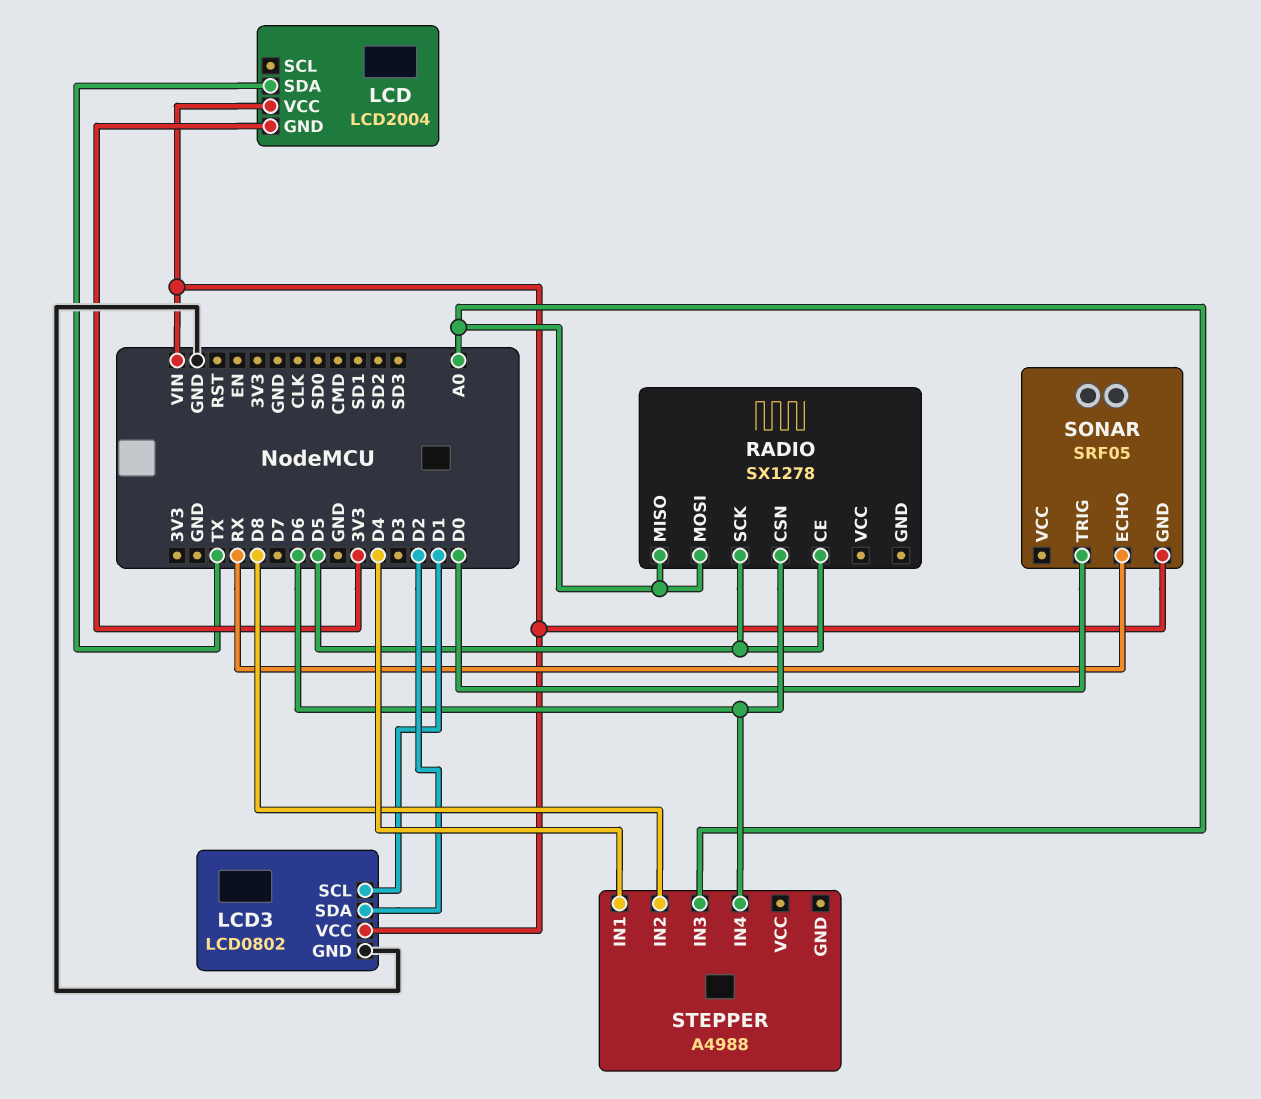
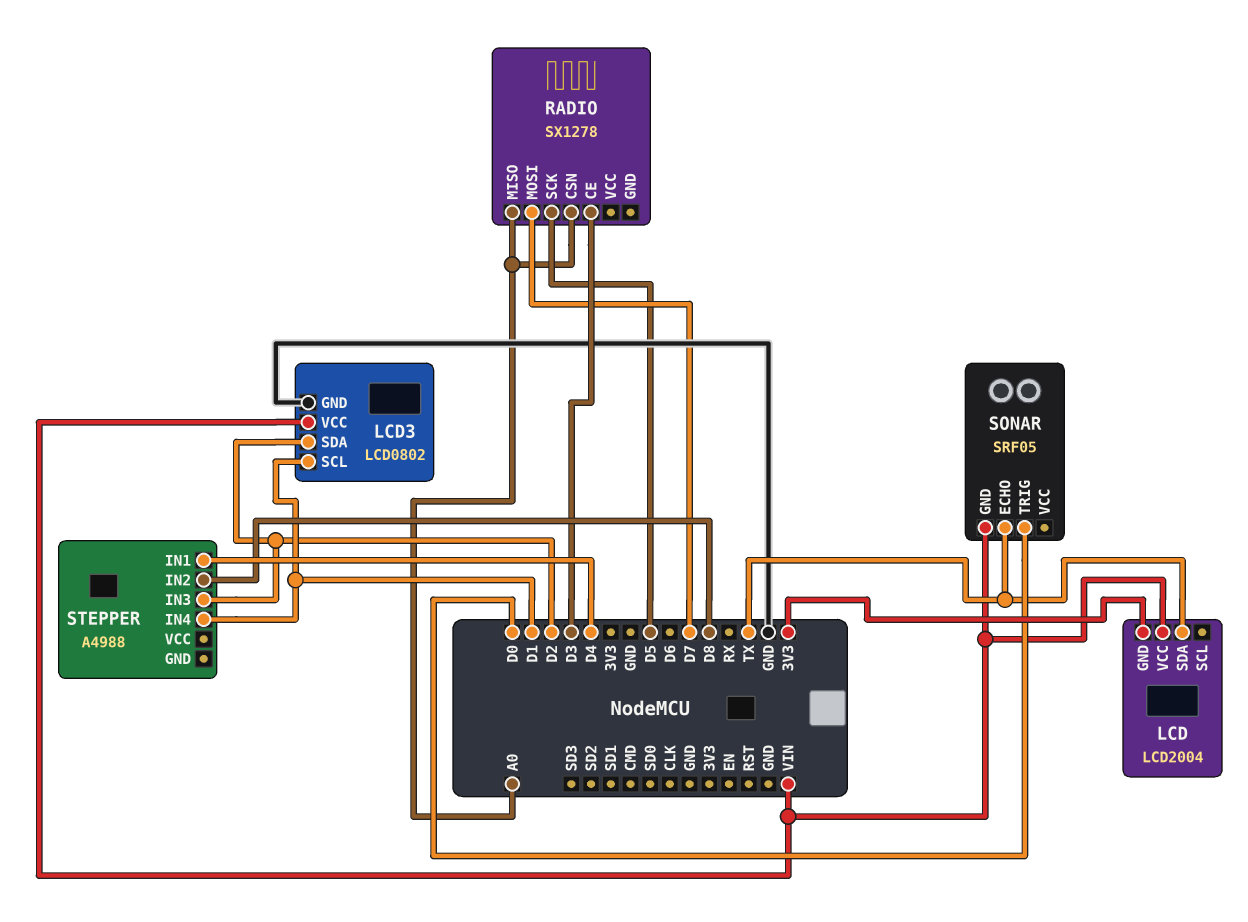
RADIO pin CE: D5 -> D3
RADIO pin CSN: D6 -> A0
RADIO pin MOSI: A0 -> D7
SONAR pin ECHO: RX -> TX
STEPPER pin IN3: A0 -> D2
STEPPER pin IN4: D6 -> D1

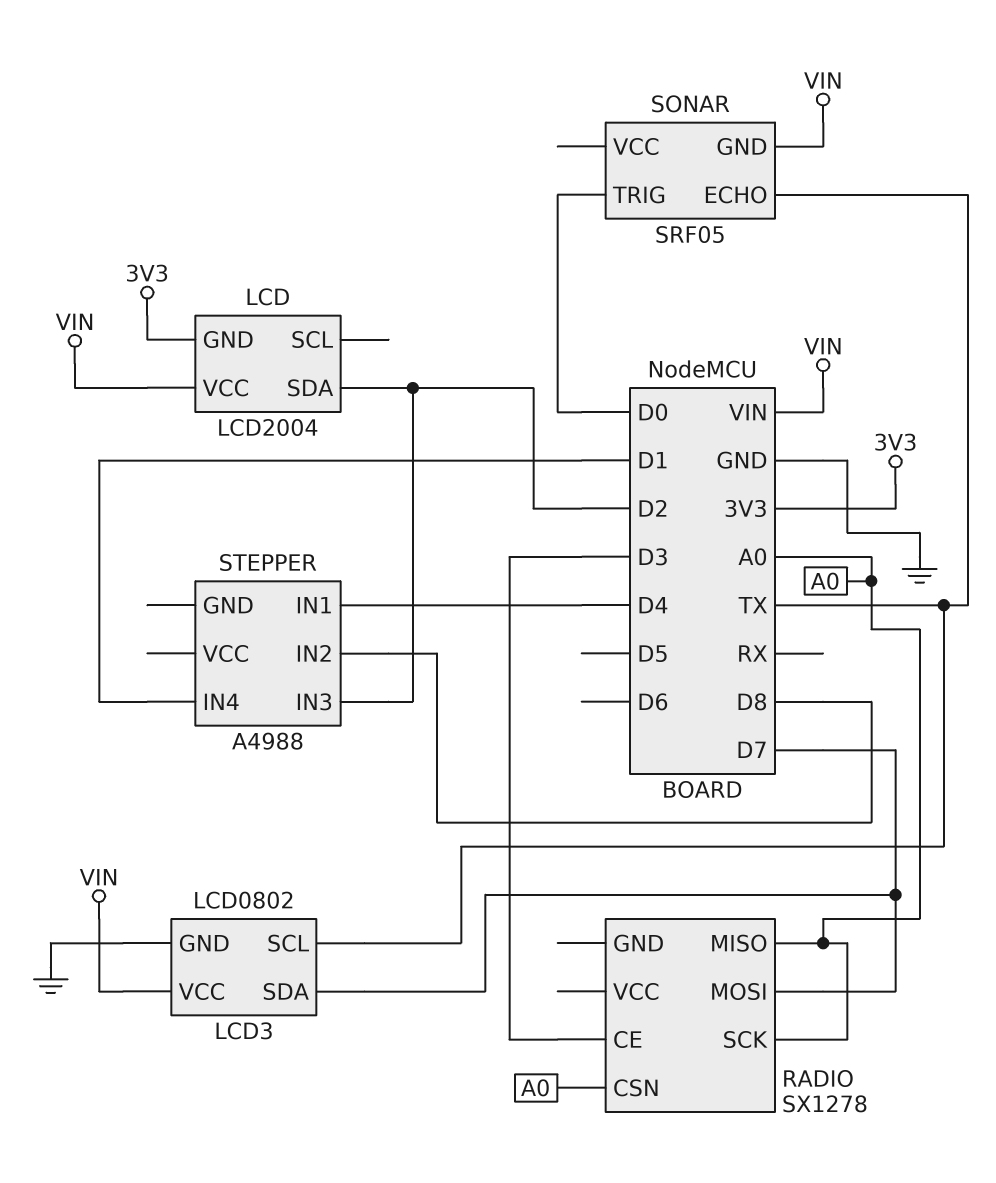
LCD pin SDA: TX -> D2
LCD3 pin SCL: D1 -> TX
LCD3 pin SDA: D2 -> D7
RADIO pin SCK: D5 -> A0

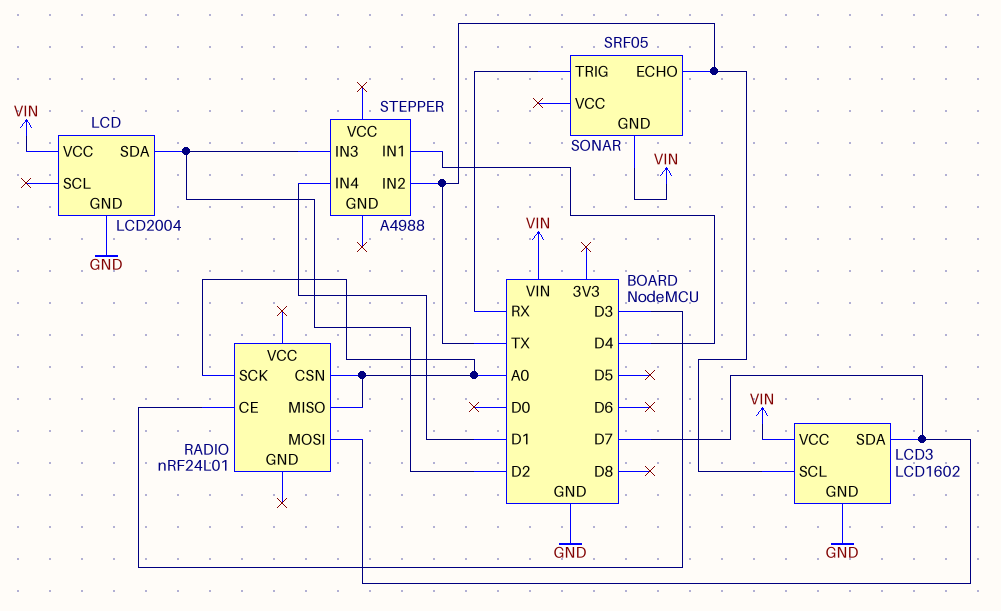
LCD pin GND: 3V3 -> GND
LCD3: LCD0802 -> LCD1602
RADIO: SX1278 -> nRF24L01
SONAR pin TRIG: D0 -> RX
STEPPER pin IN2: D8 -> TX

